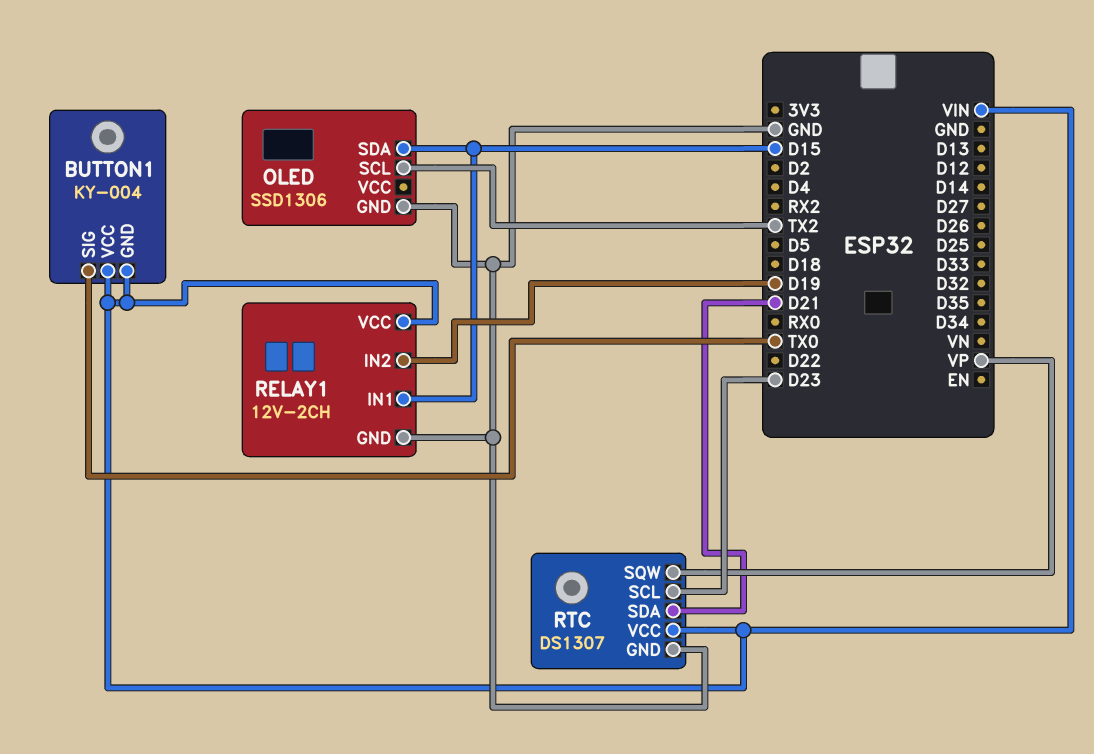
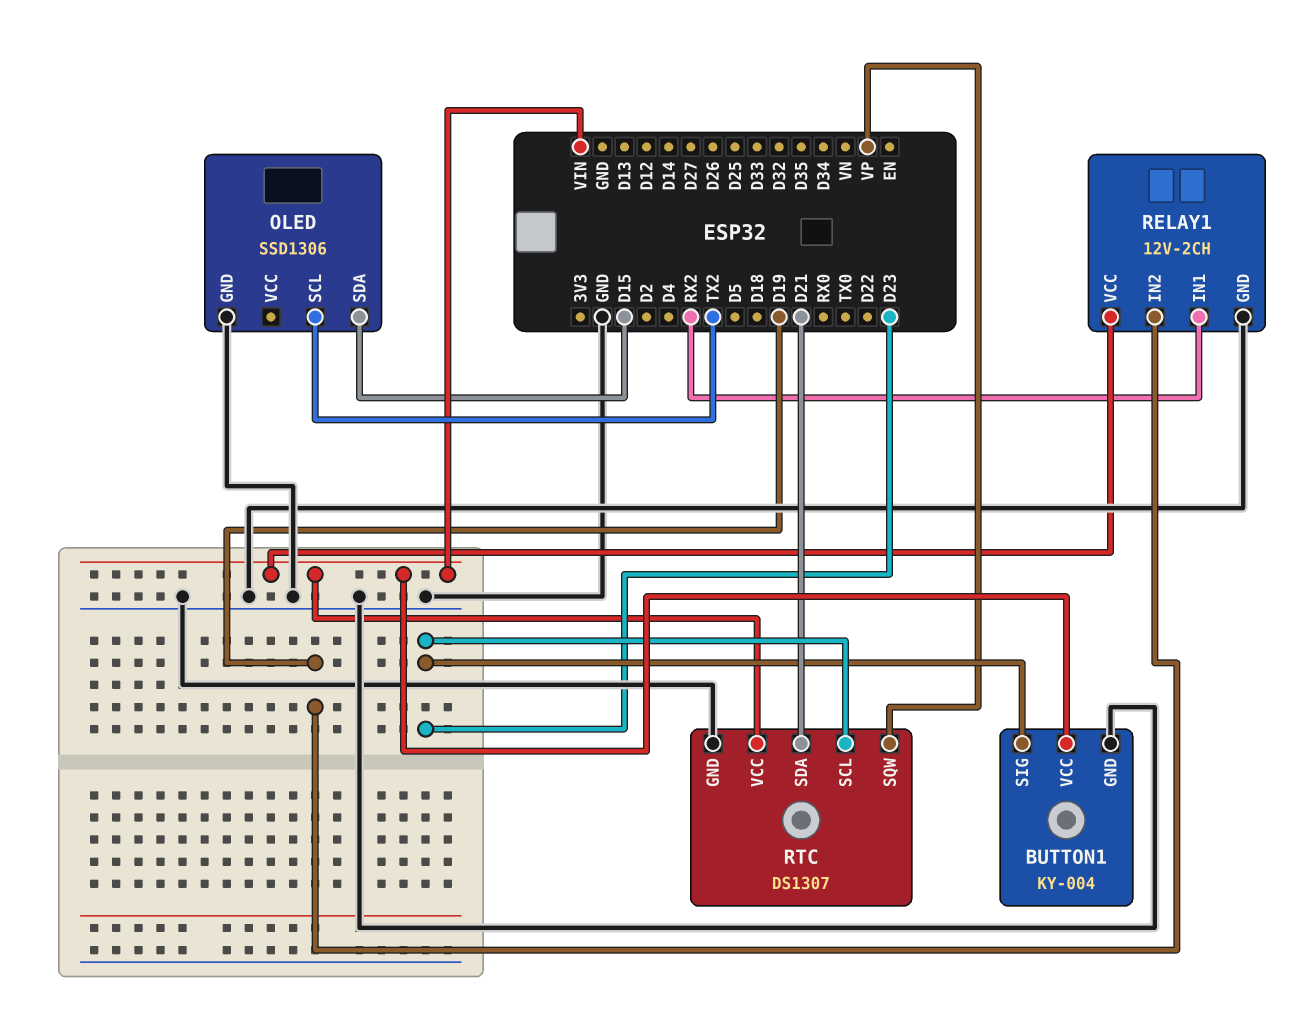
BUTTON1 pin GND: VIN -> GND
BUTTON1 pin SIG: TX0 -> D23
RELAY1 pin IN1: D15 -> RX2

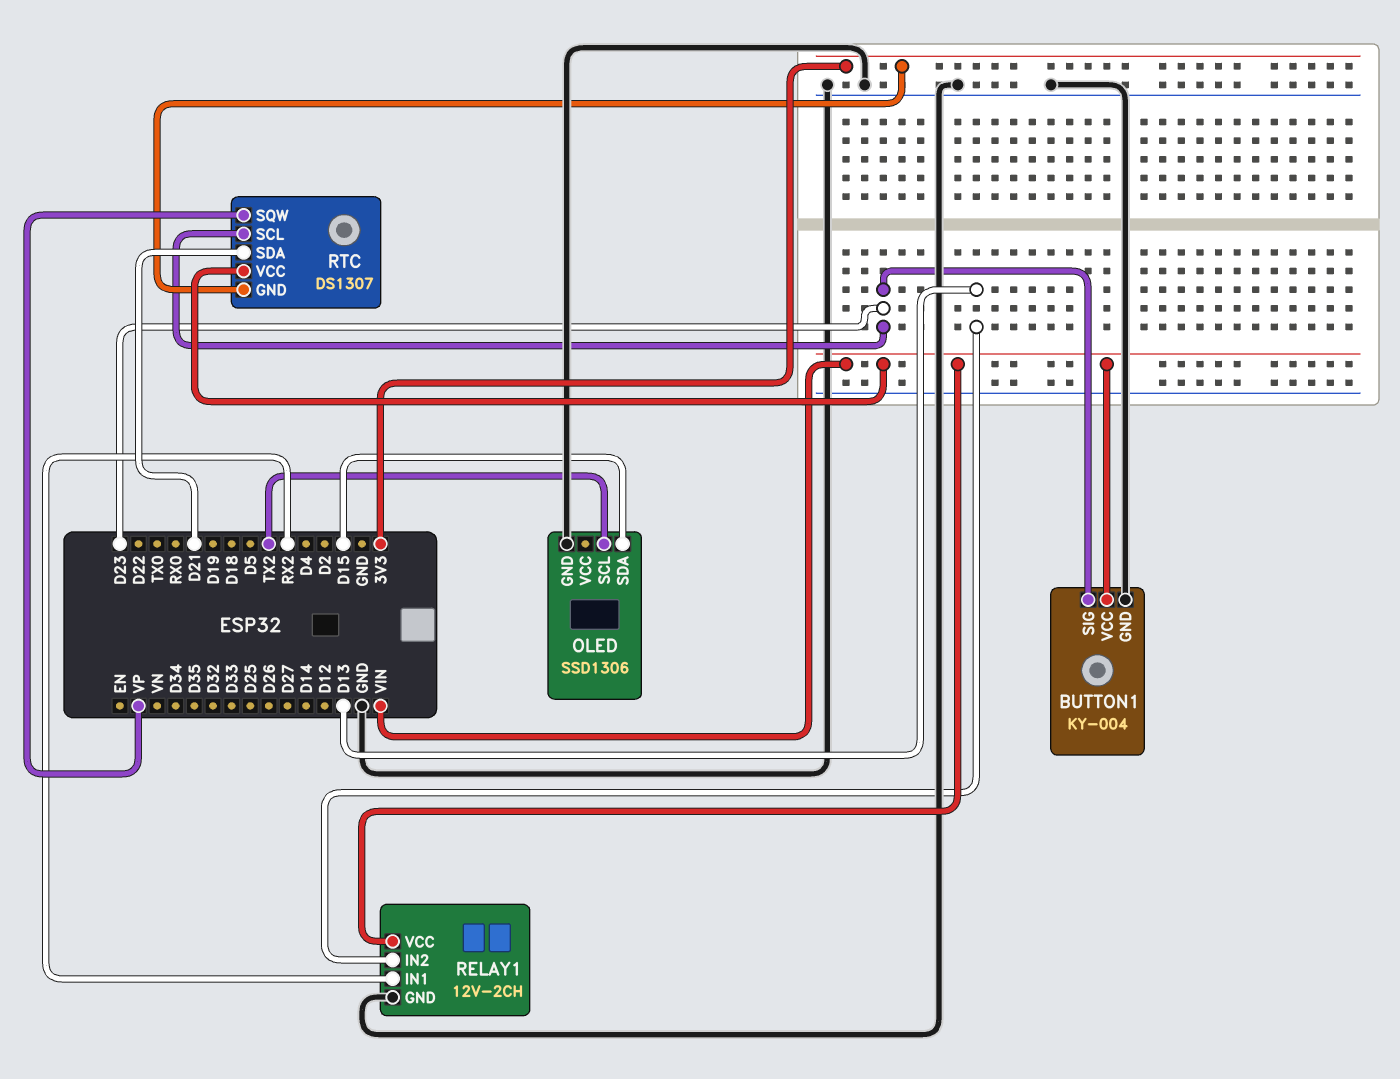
RELAY1 pin IN2: D19 -> D13
RTC pin GND: GND -> 3V3

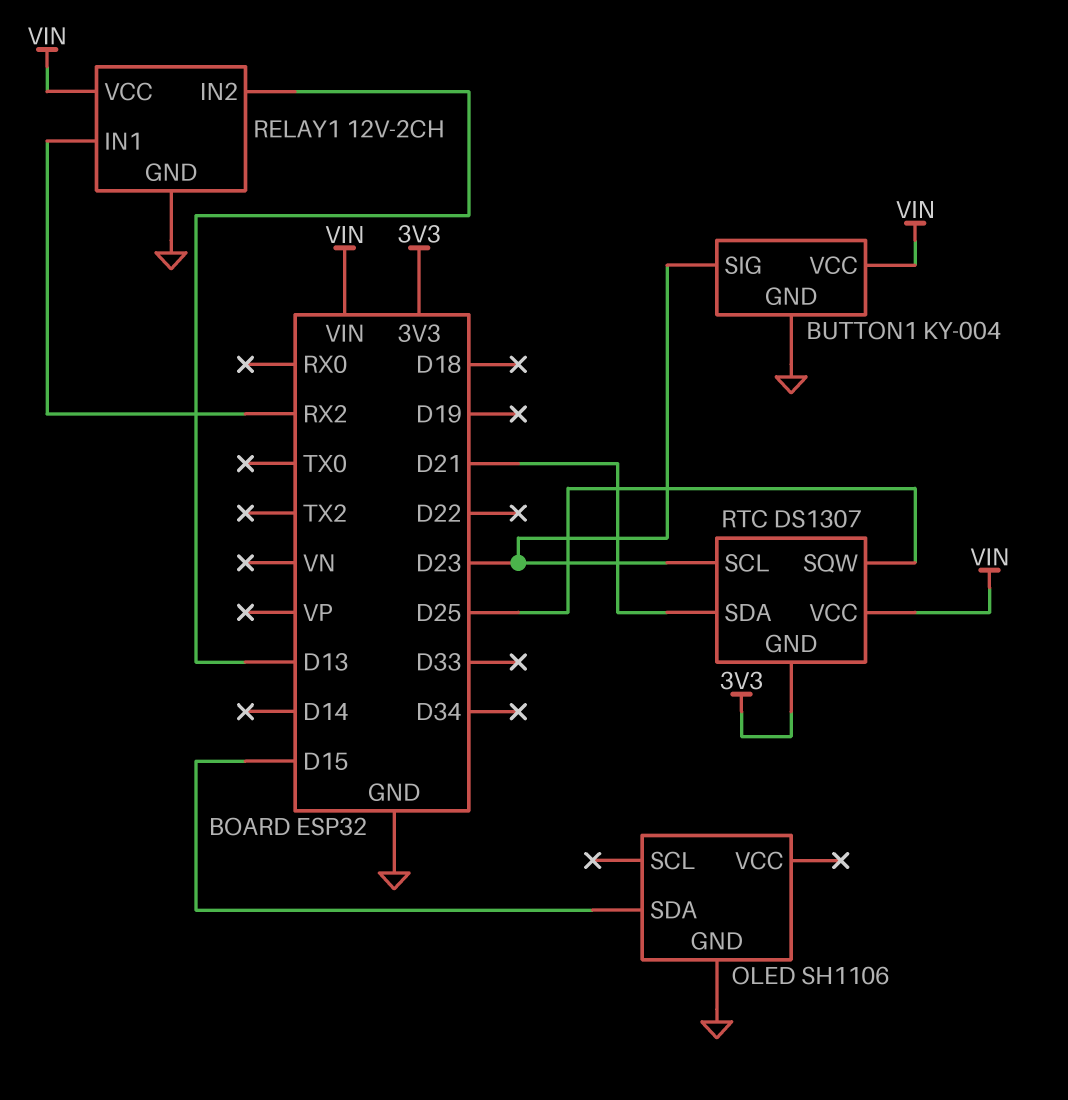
OLED: SSD1306 -> SH1106
OLED pin SCL: TX2 -> none
RTC pin SQW: VP -> D25

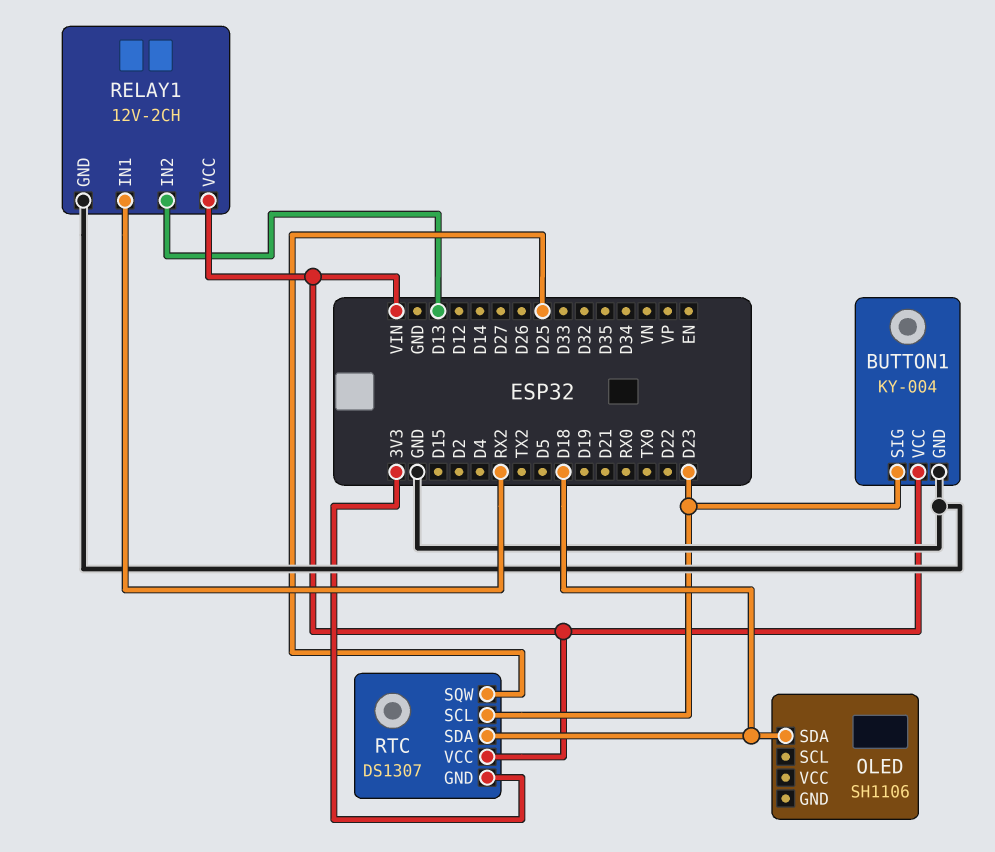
OLED pin GND: GND -> none
OLED pin SDA: D15 -> D18
RTC pin SDA: D21 -> D18

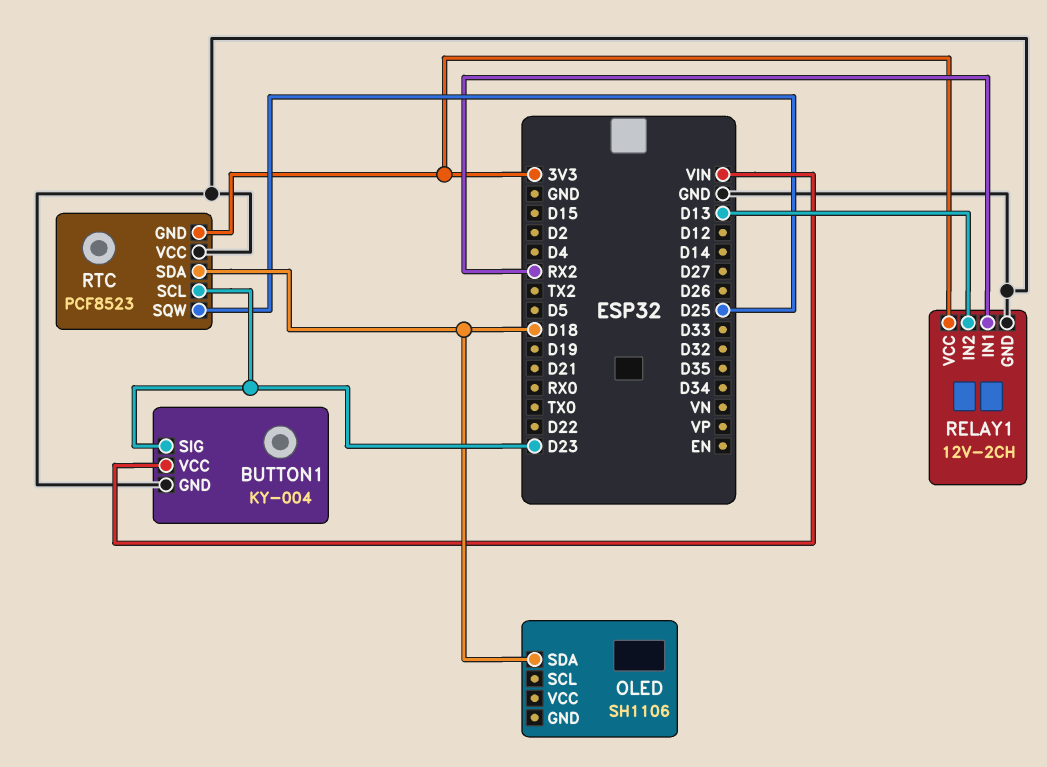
RELAY1 pin VCC: VIN -> 3V3
RTC: DS1307 -> PCF8523
RTC pin VCC: VIN -> GND

